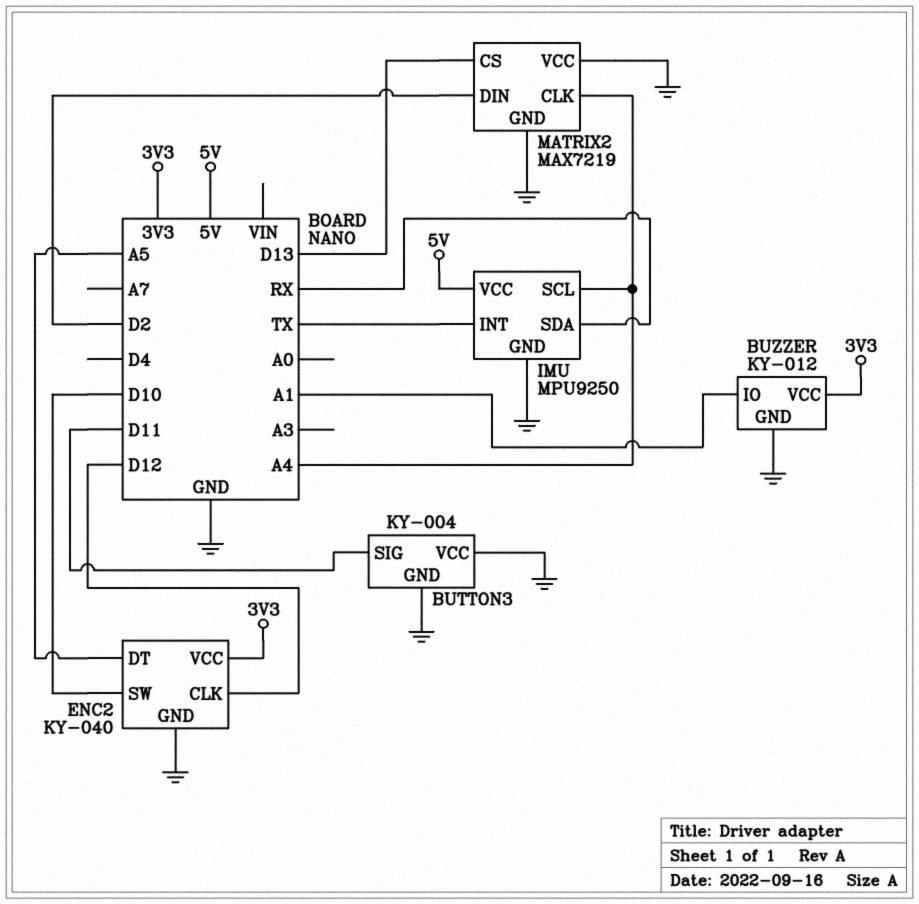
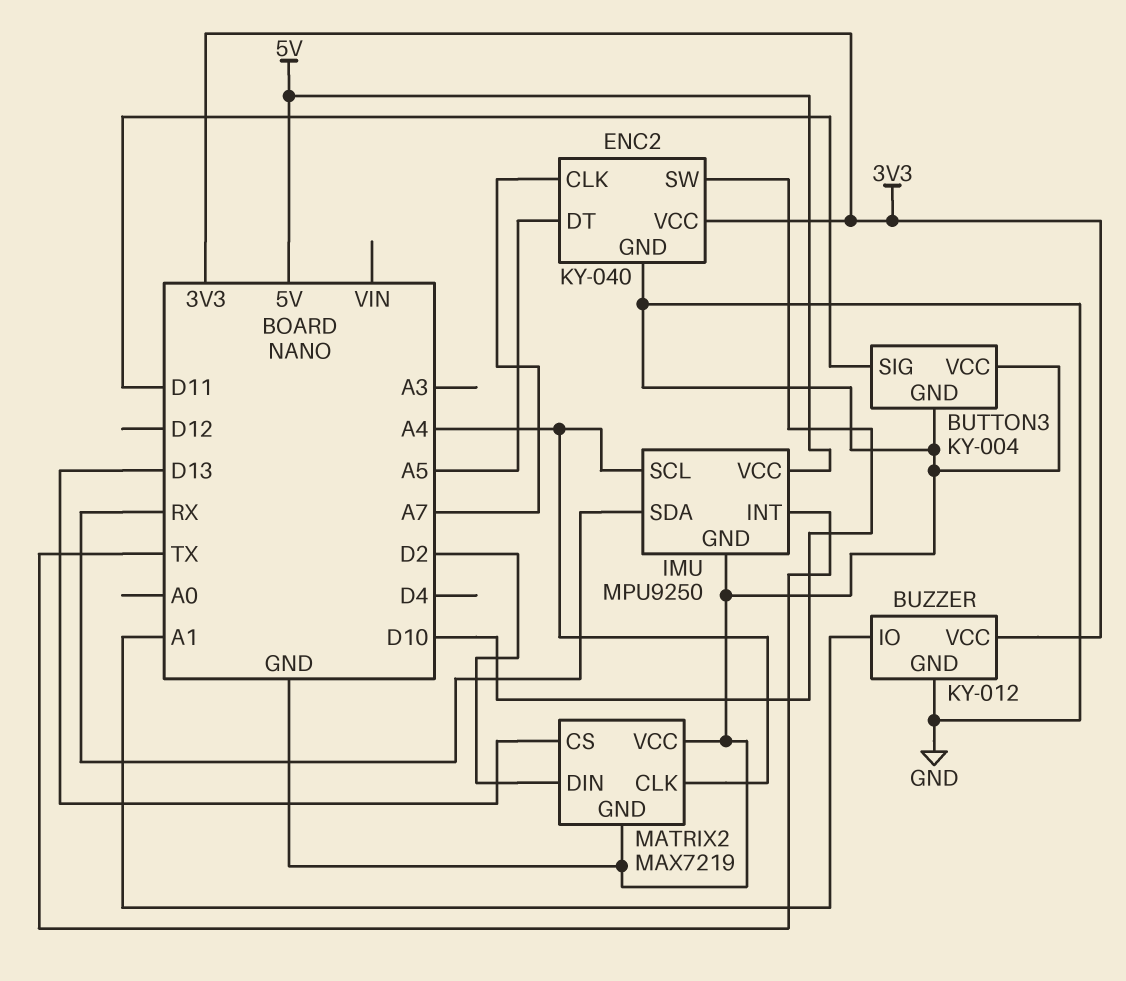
ENC2 pin CLK: D12 -> A7

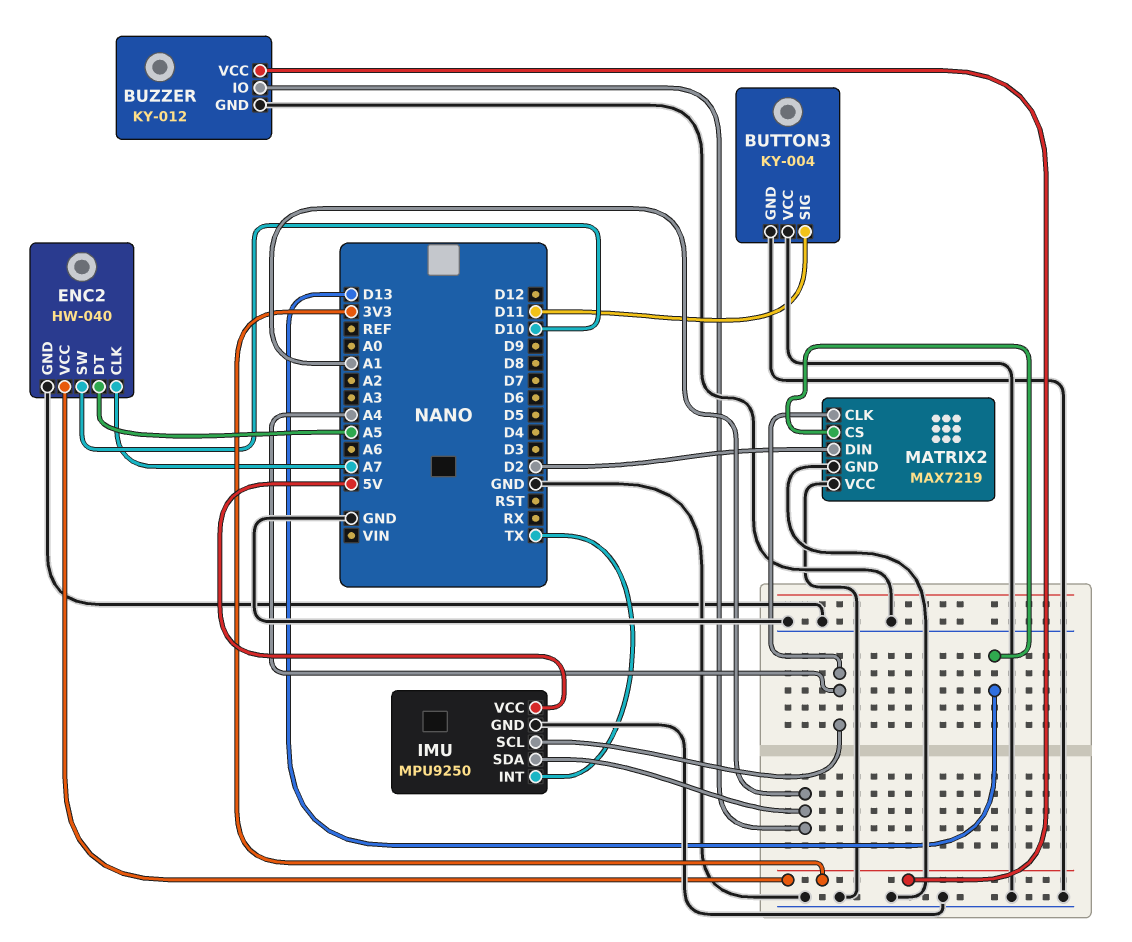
ENC2: KY-040 -> HW-040
IMU pin SDA: RX -> A1

